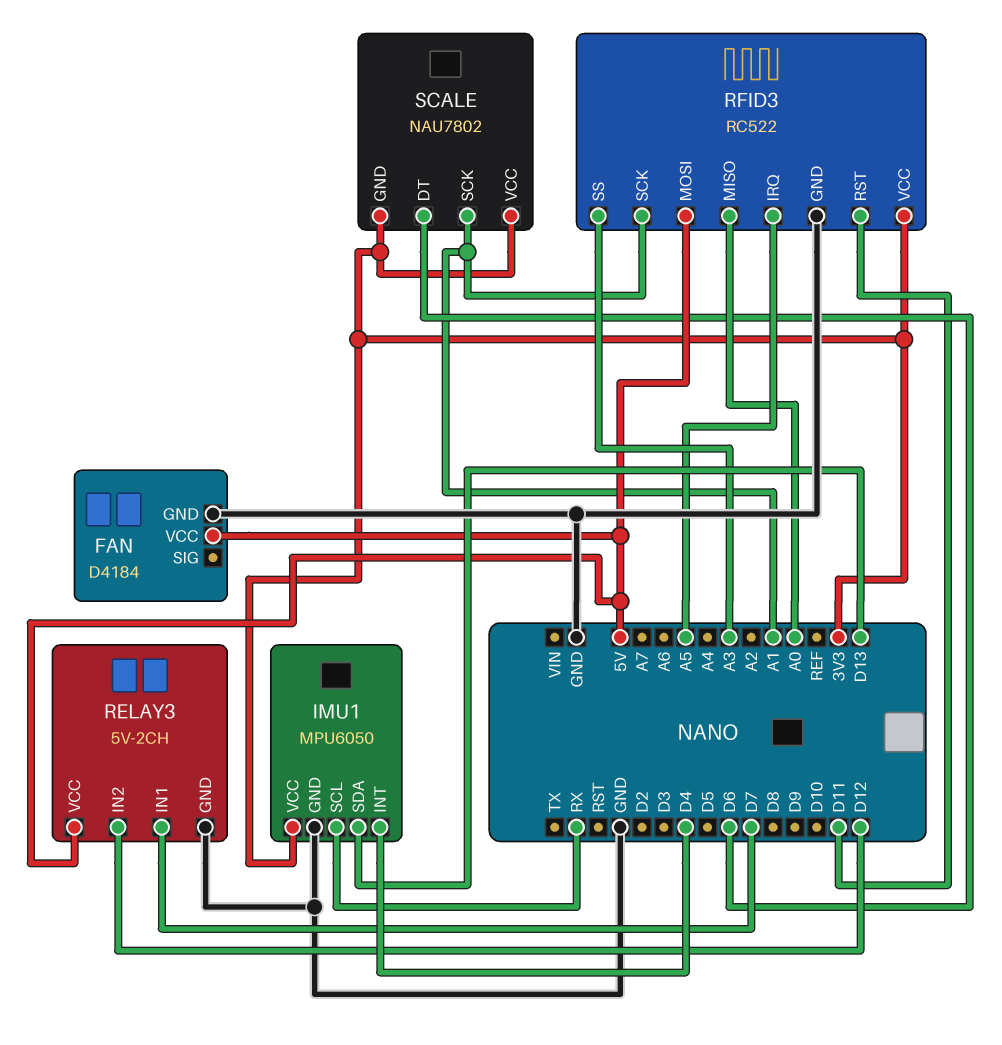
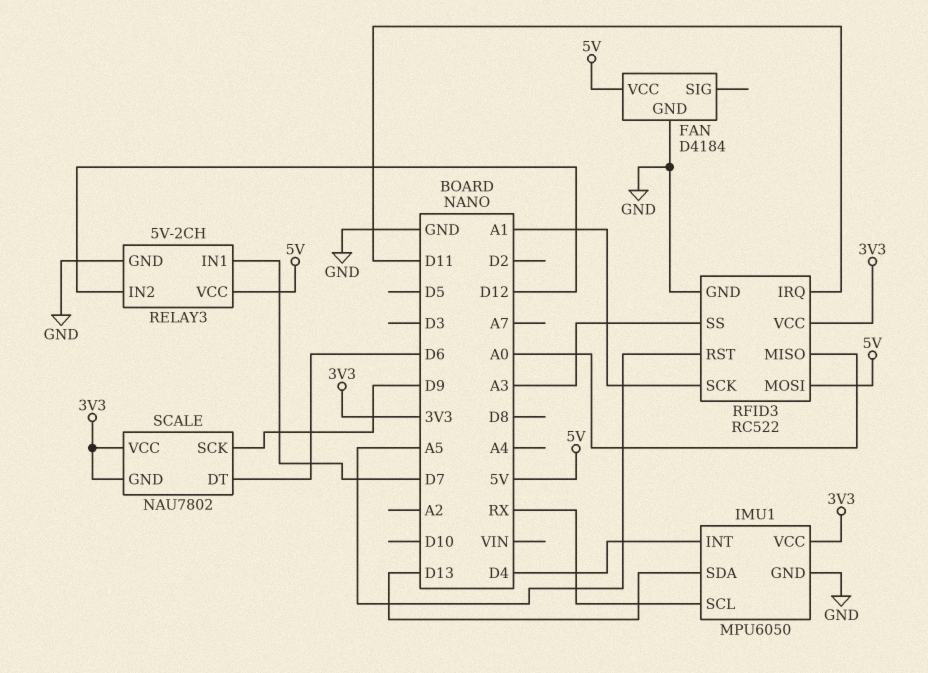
RFID3 pin IRQ: A5 -> D11
RFID3 pin RST: D11 -> A5
SCALE pin SCK: A1 -> D9

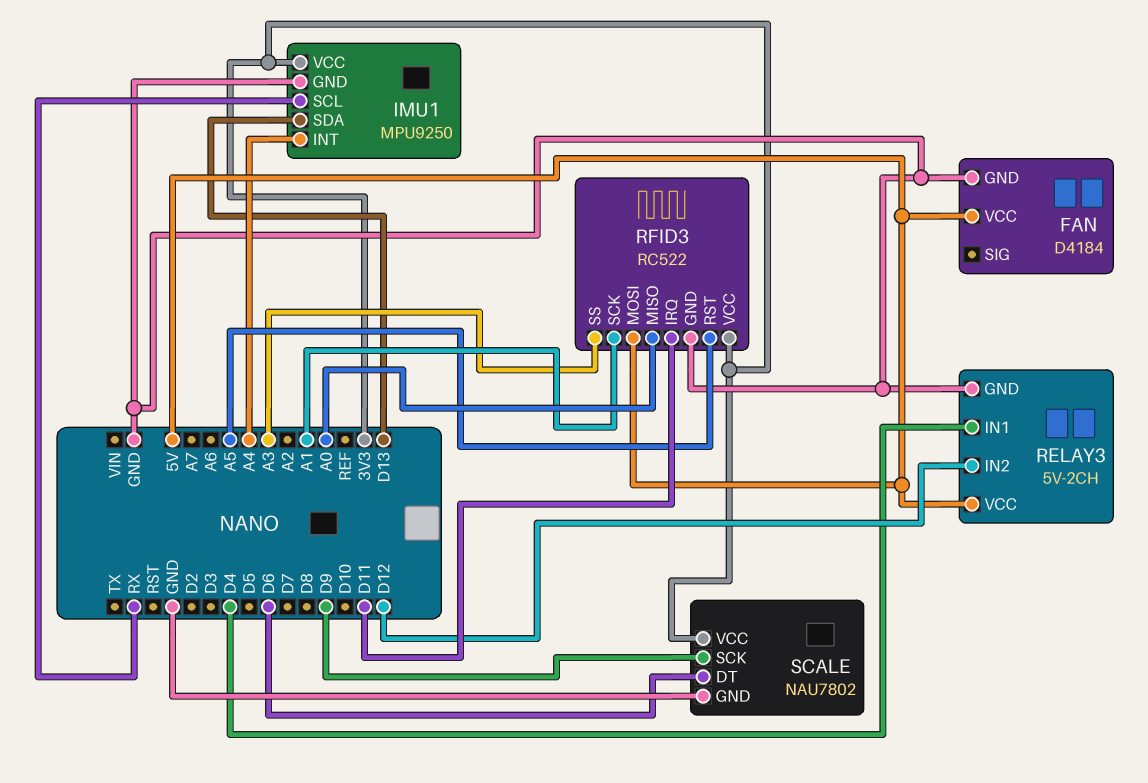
IMU1: MPU6050 -> MPU9250
IMU1 pin INT: D4 -> A4
RELAY3 pin IN1: D7 -> D4
SCALE pin GND: 3V3 -> GND

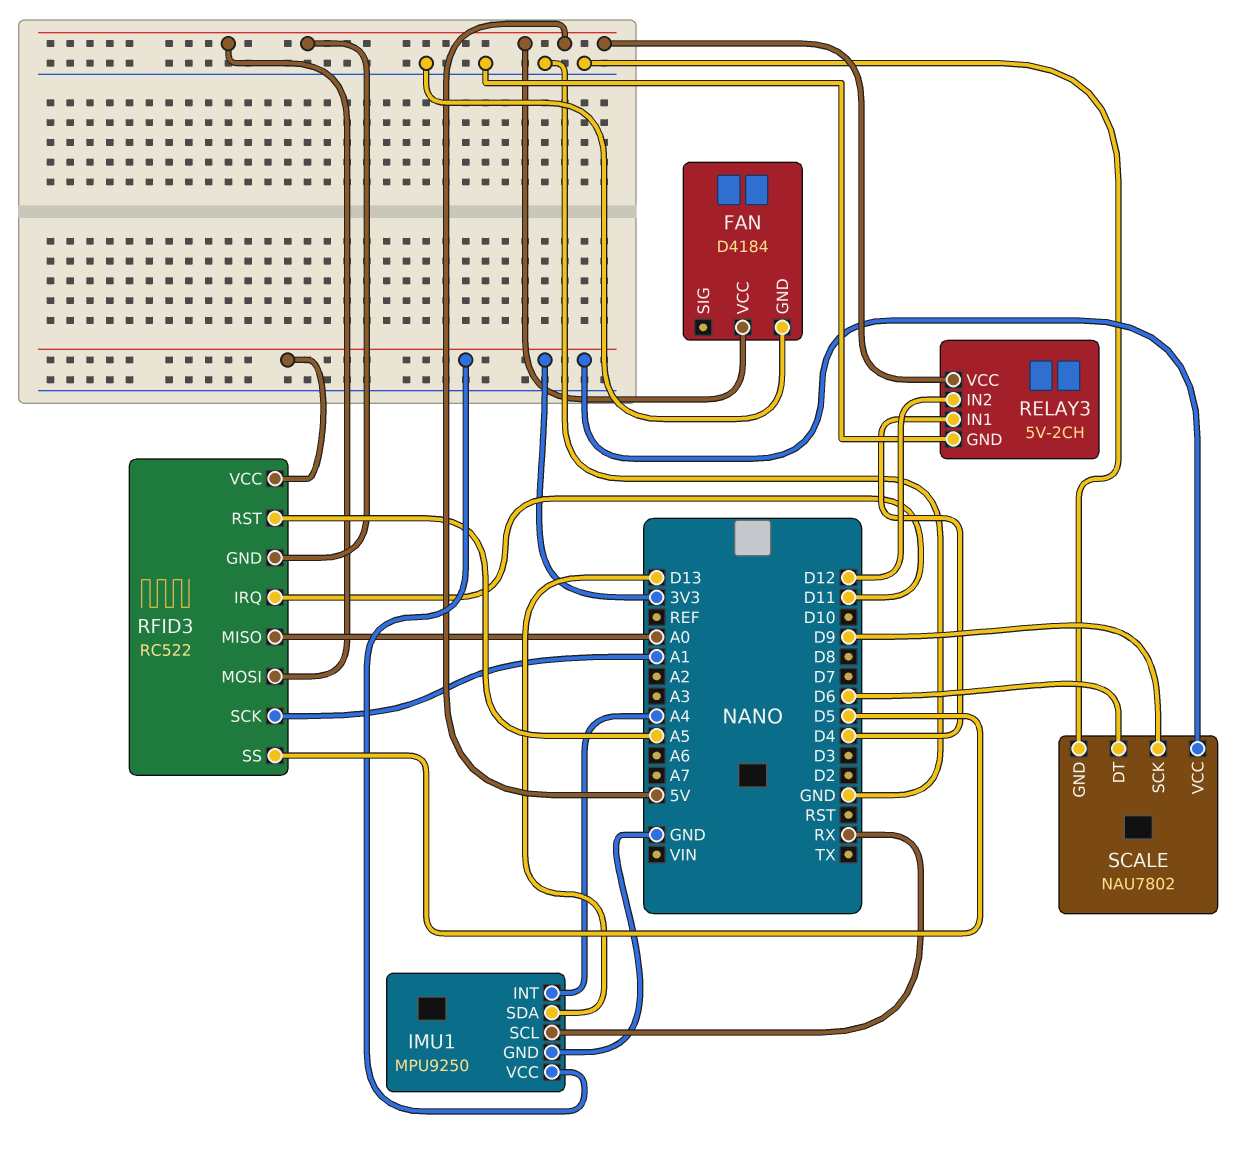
RFID3 pin GND: GND -> 5V
RFID3 pin SS: A3 -> D5

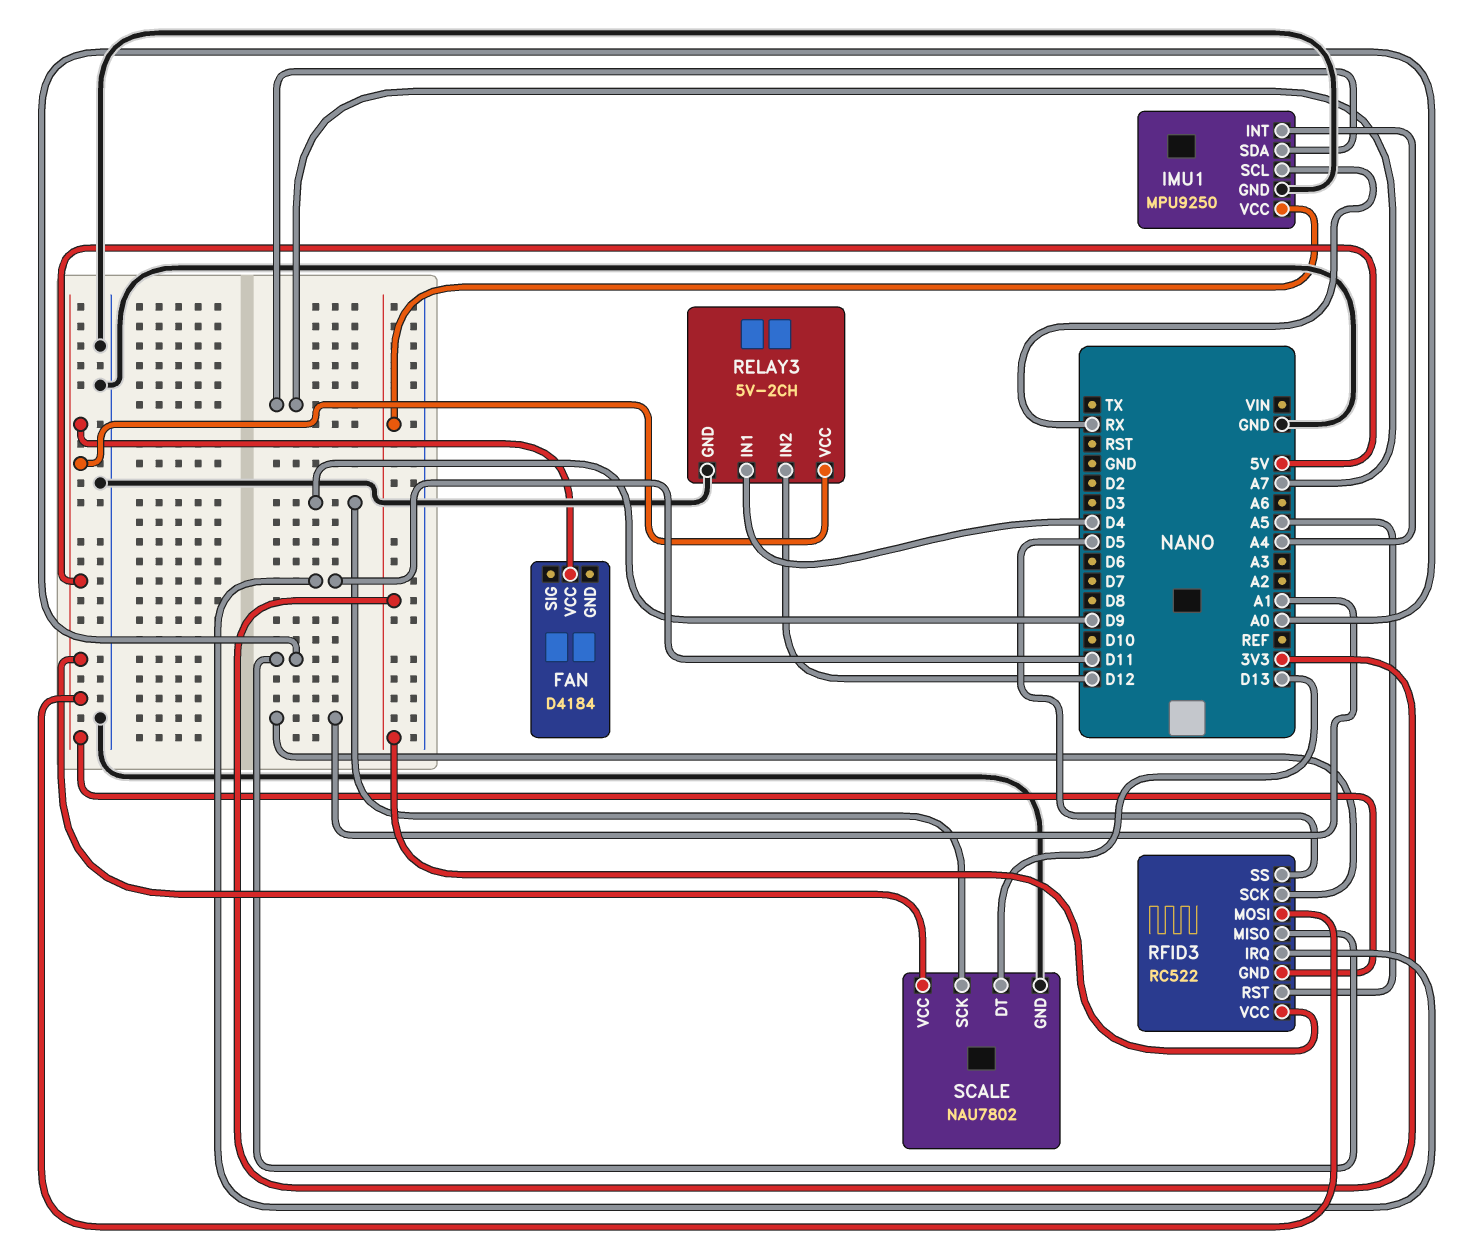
FAN pin GND: GND -> none
IMU1 pin SDA: D13 -> A7
SCALE pin DT: D6 -> D13
SCALE pin VCC: 3V3 -> 5V

